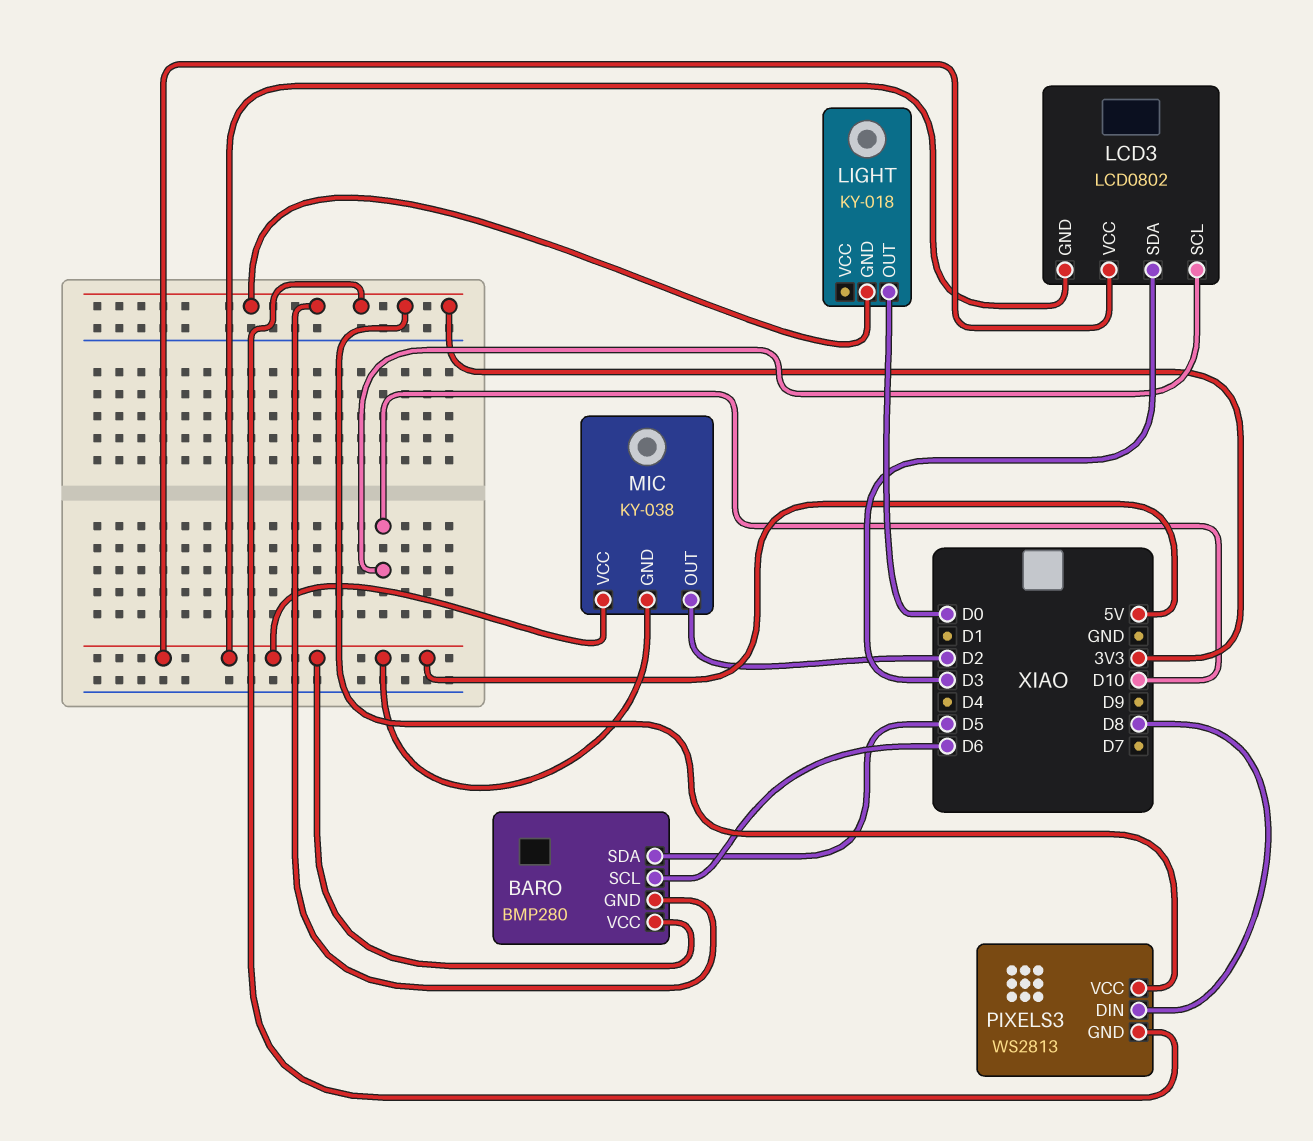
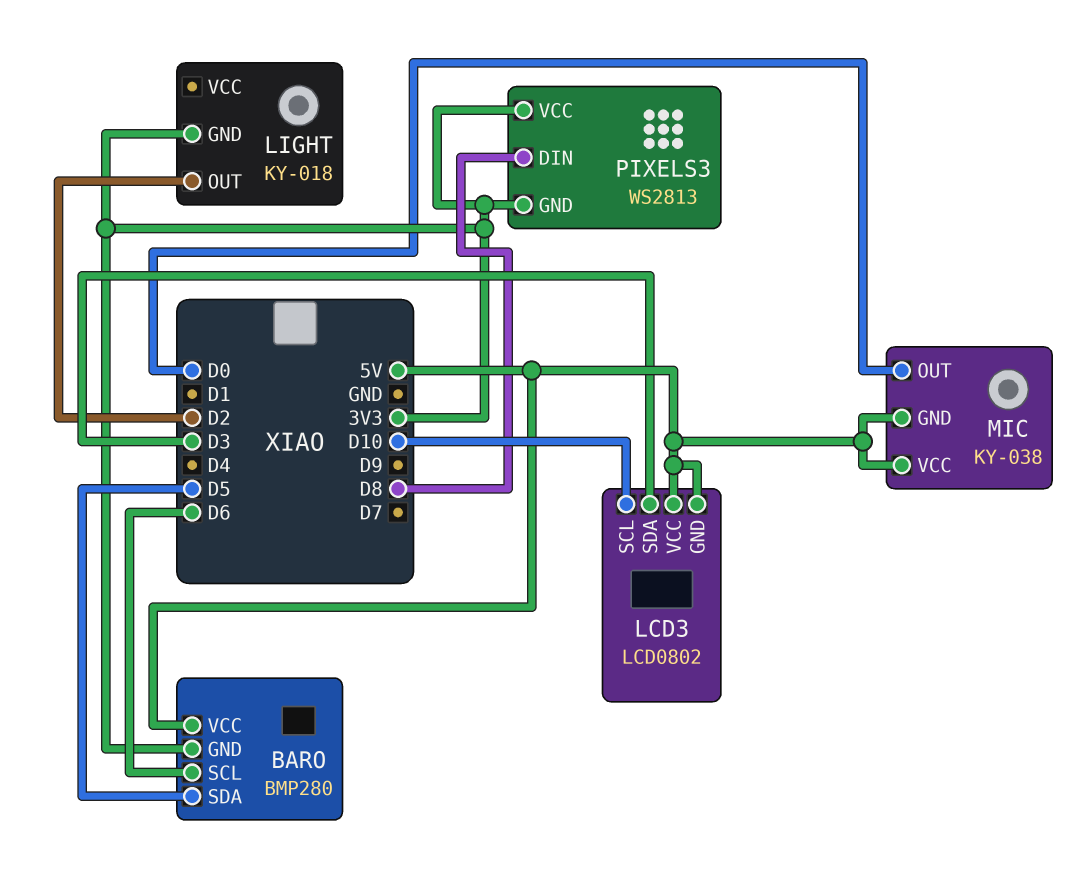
LIGHT pin OUT: D0 -> D2
MIC pin OUT: D2 -> D0

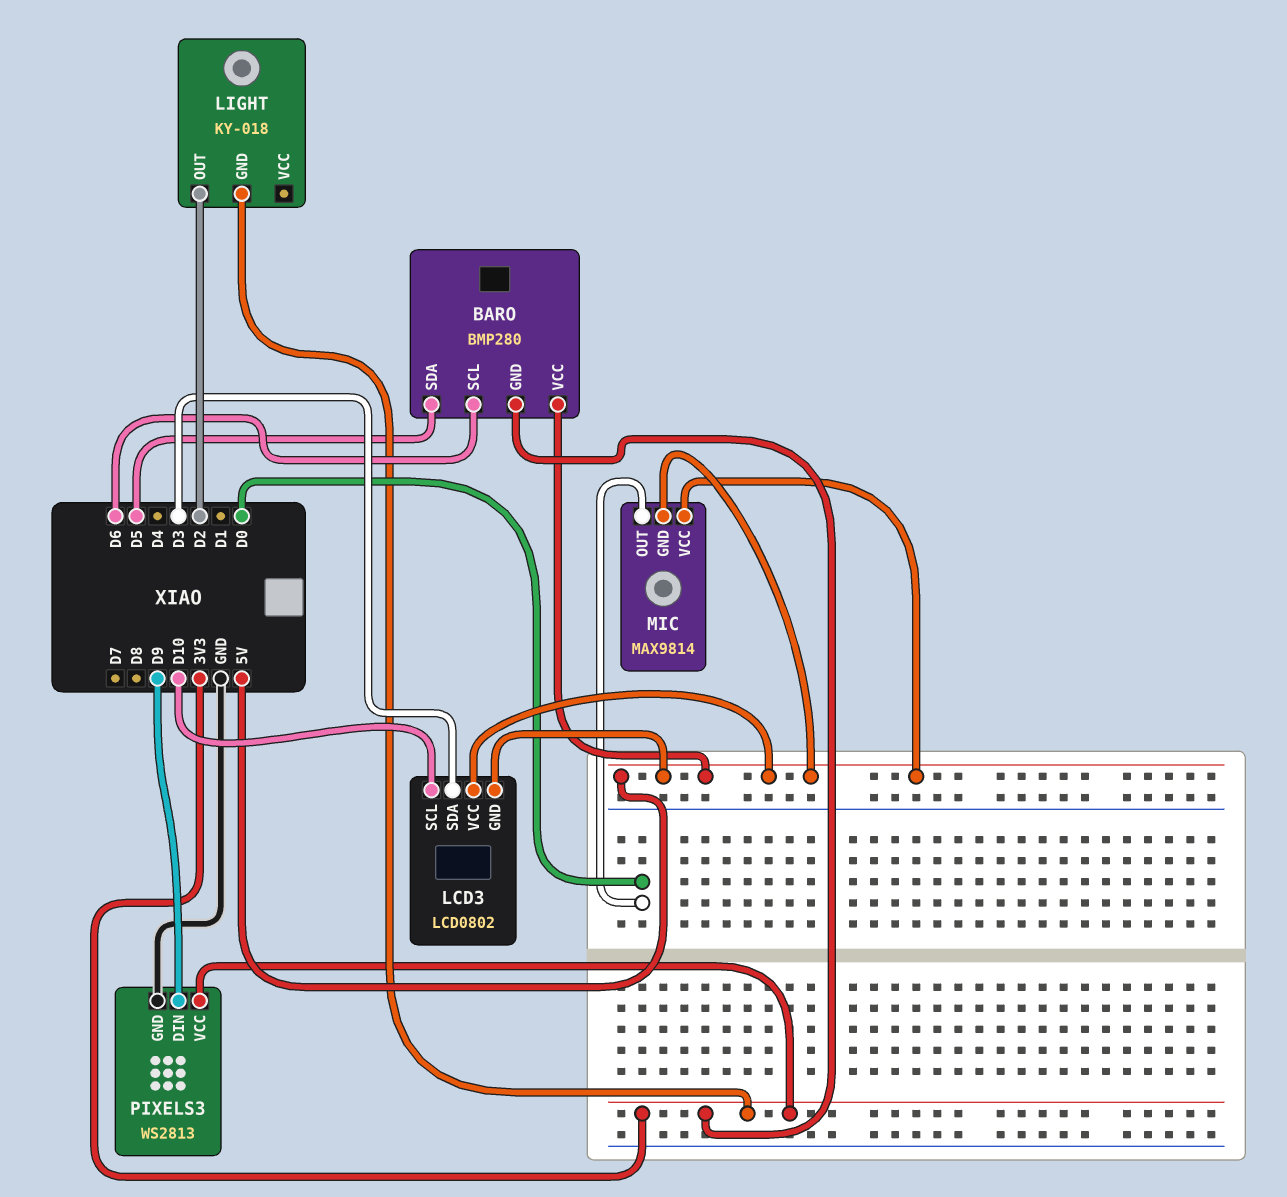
MIC: KY-038 -> MAX9814
PIXELS3 pin DIN: D8 -> D9
PIXELS3 pin GND: 3V3 -> GND

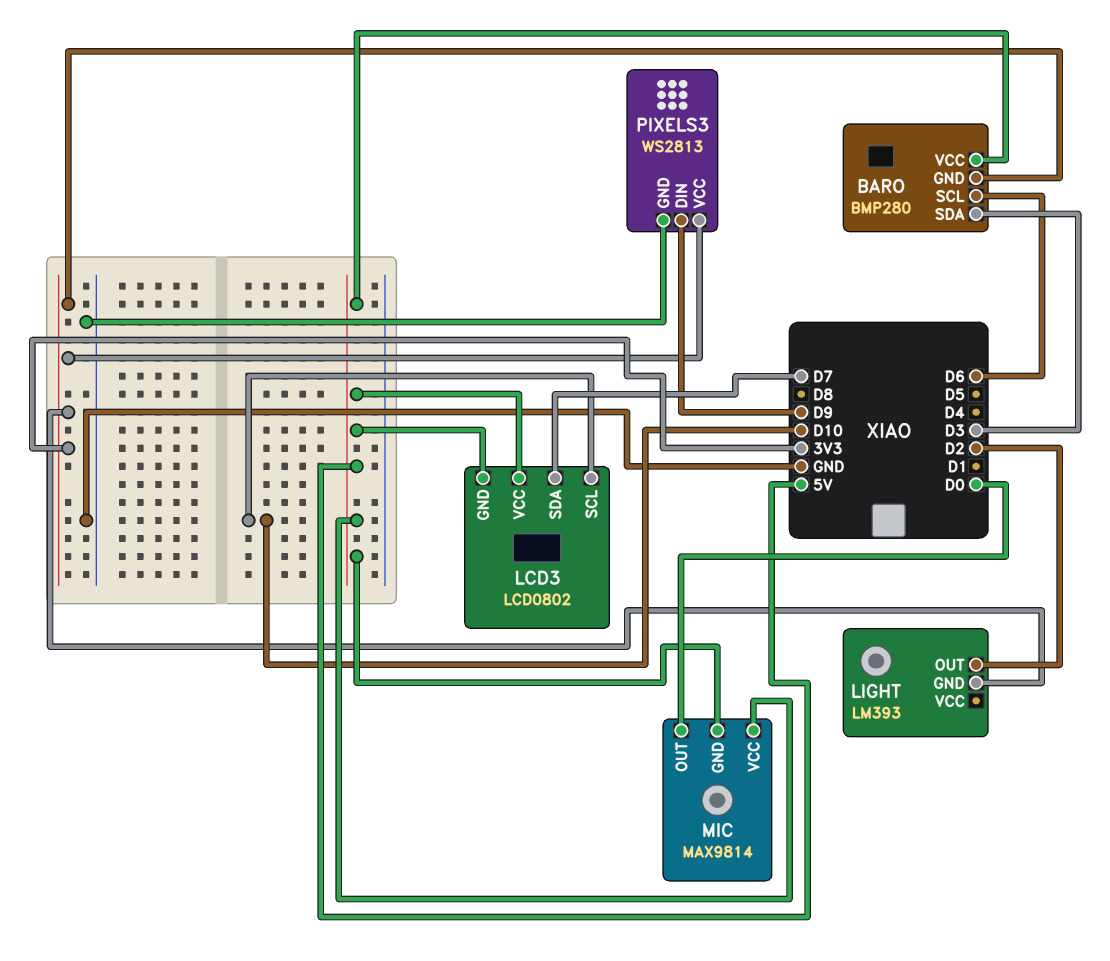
BARO pin SDA: D5 -> D3
LCD3 pin SDA: D3 -> D7
LIGHT: KY-018 -> LM393

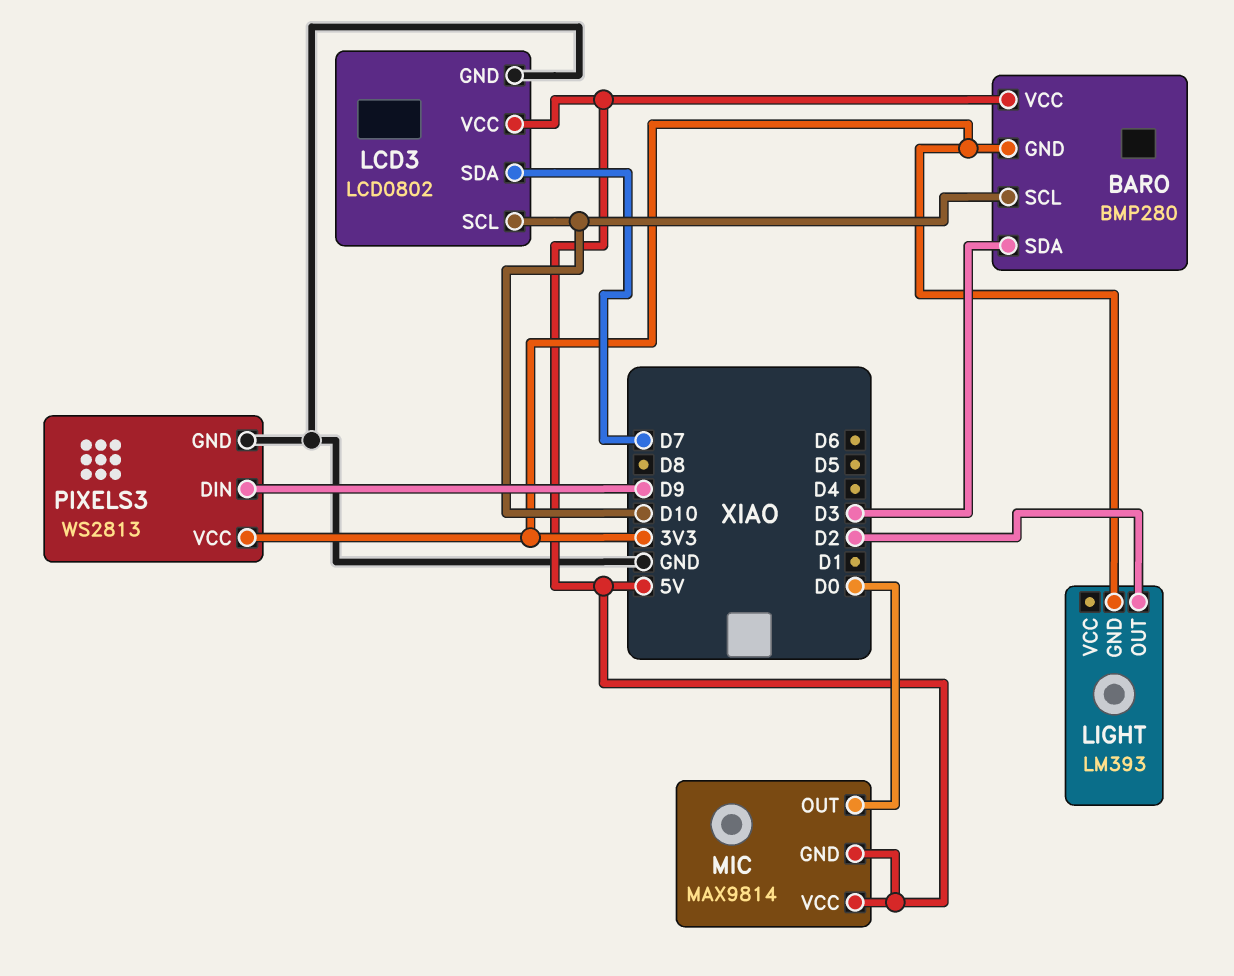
BARO pin SCL: D6 -> D10
LCD3 pin GND: 5V -> GND

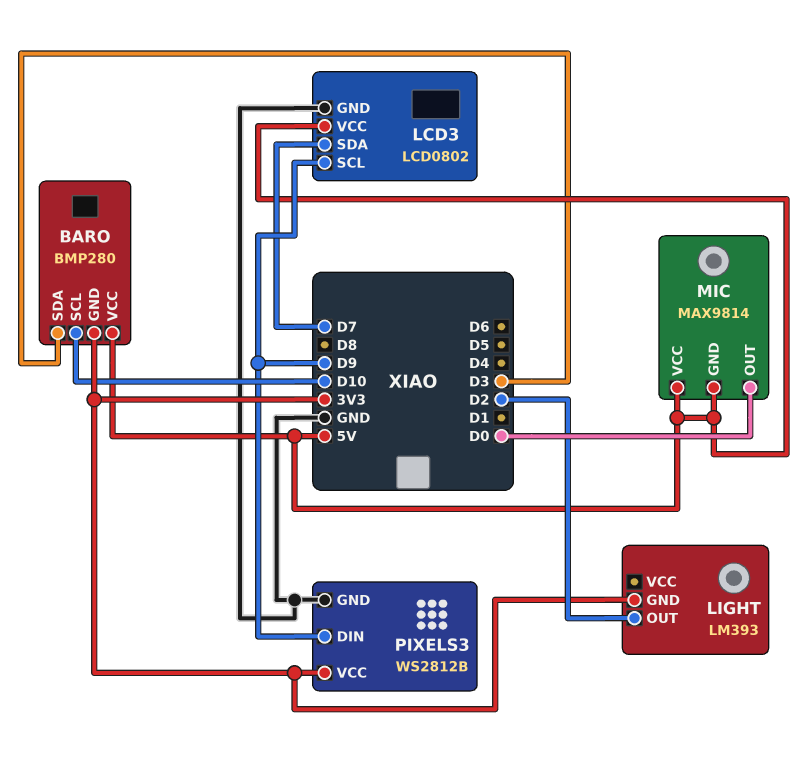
LCD3 pin SCL: D10 -> D9
PIXELS3: WS2813 -> WS2812B

